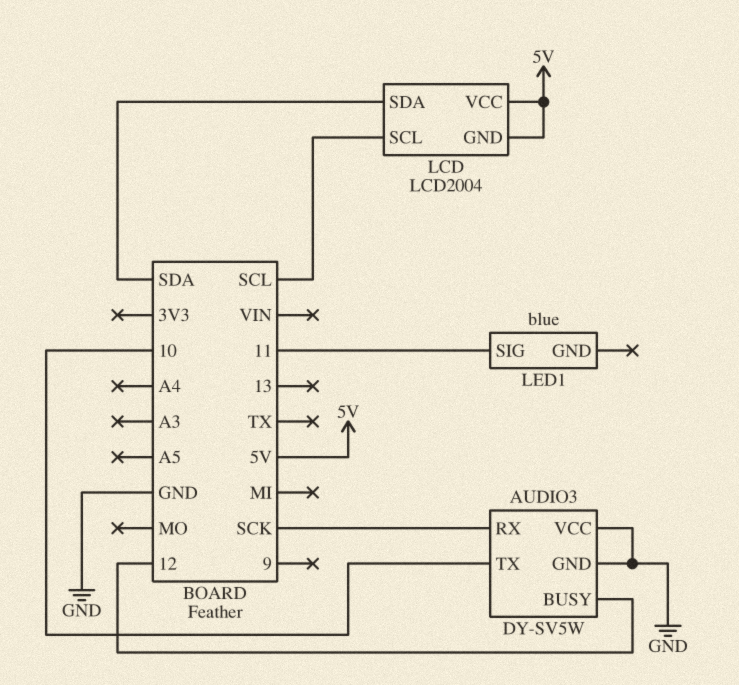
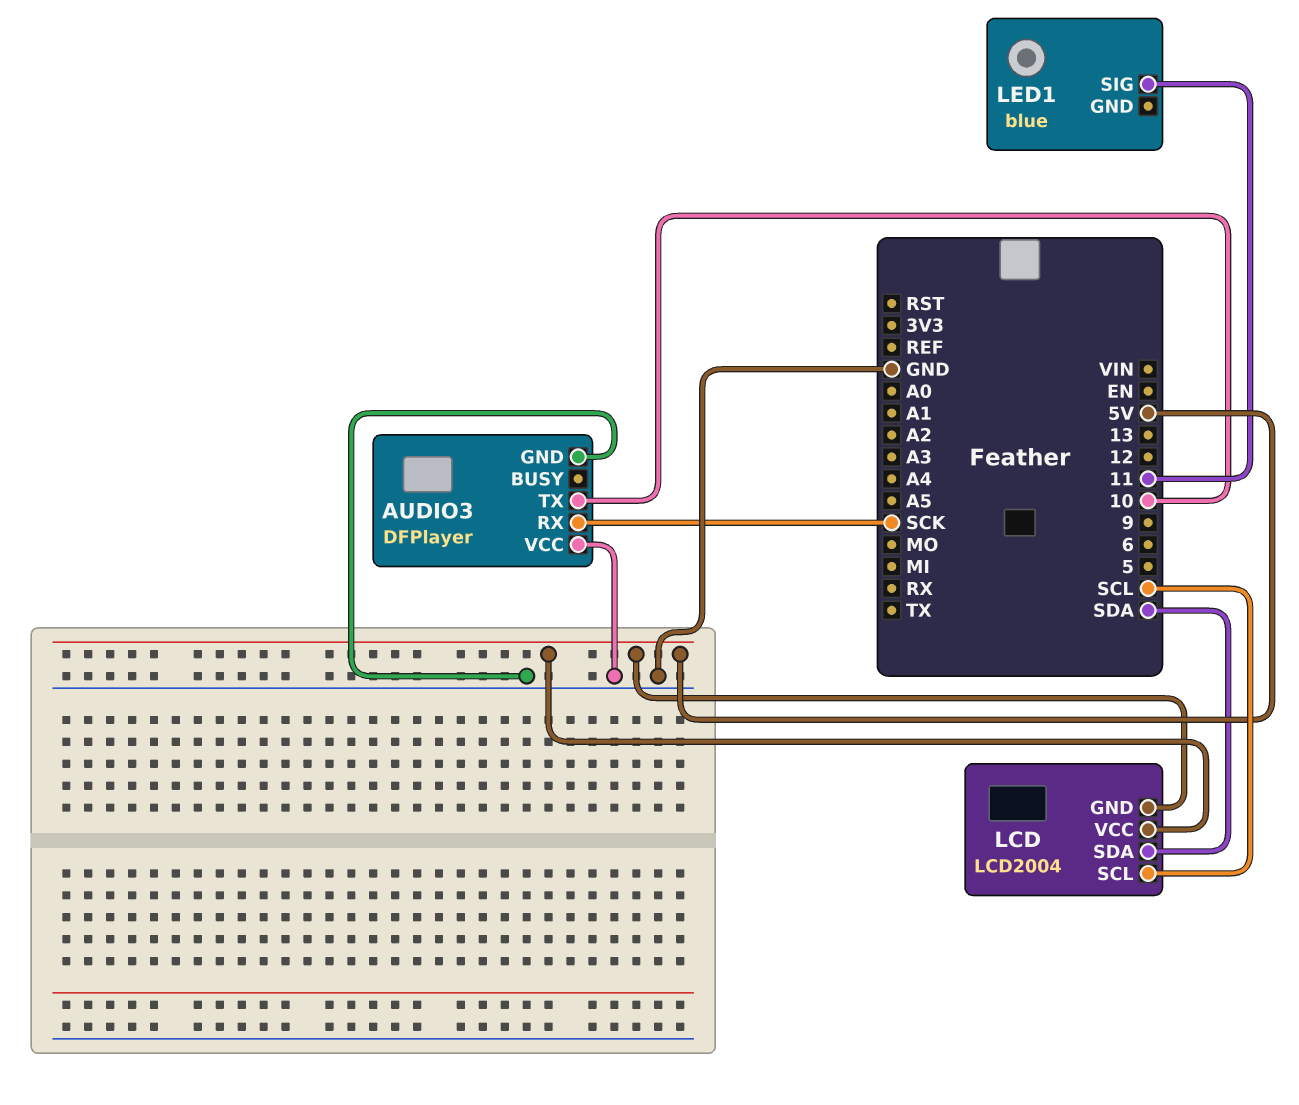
AUDIO3: DY-SV5W -> DFPlayer
AUDIO3 pin BUSY: 12 -> none

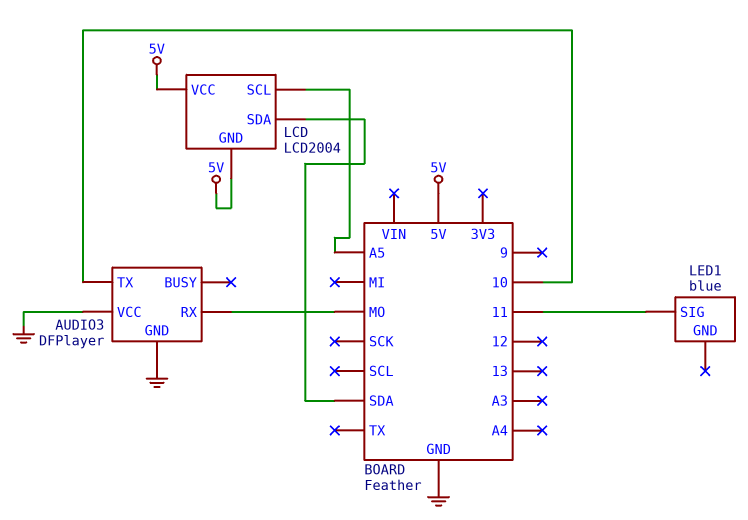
AUDIO3 pin RX: SCK -> MO
LCD pin SCL: SCL -> A5

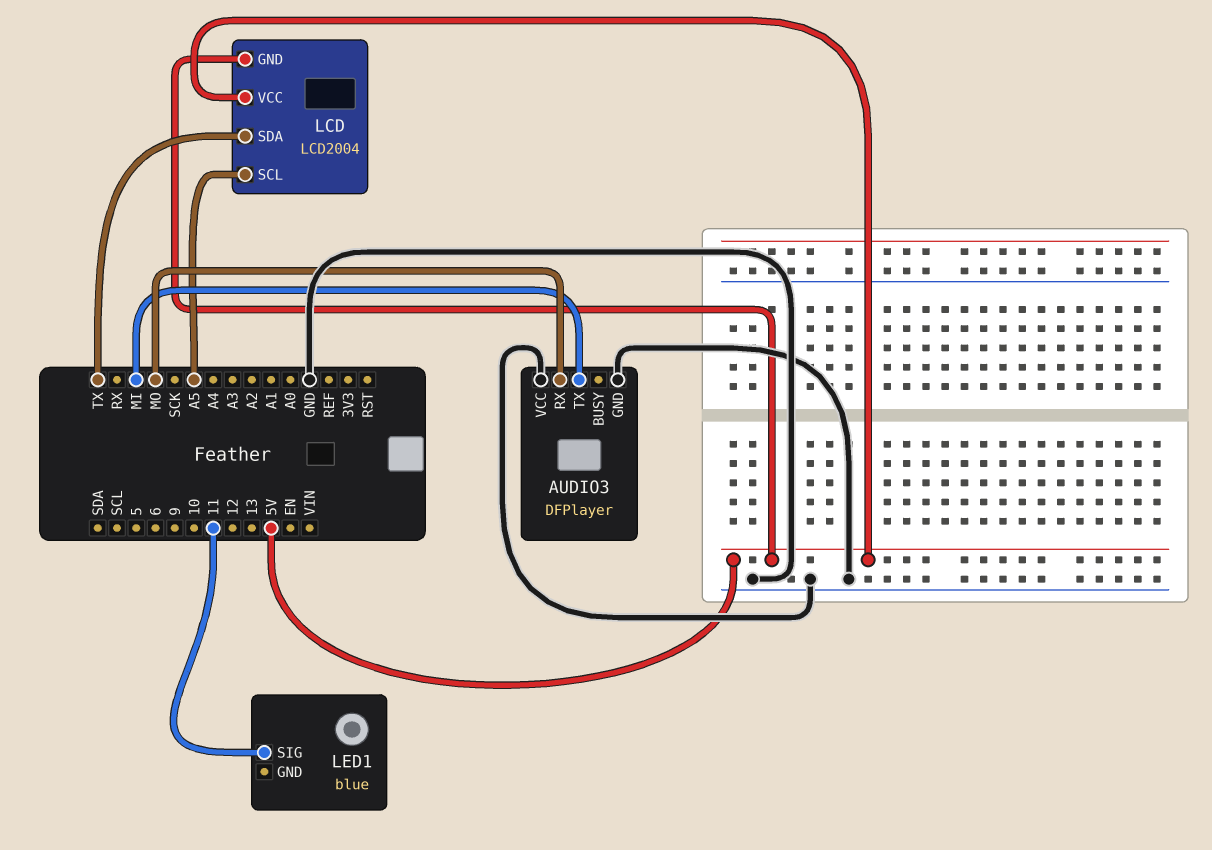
AUDIO3 pin TX: 10 -> MI
LCD pin SDA: SDA -> TX

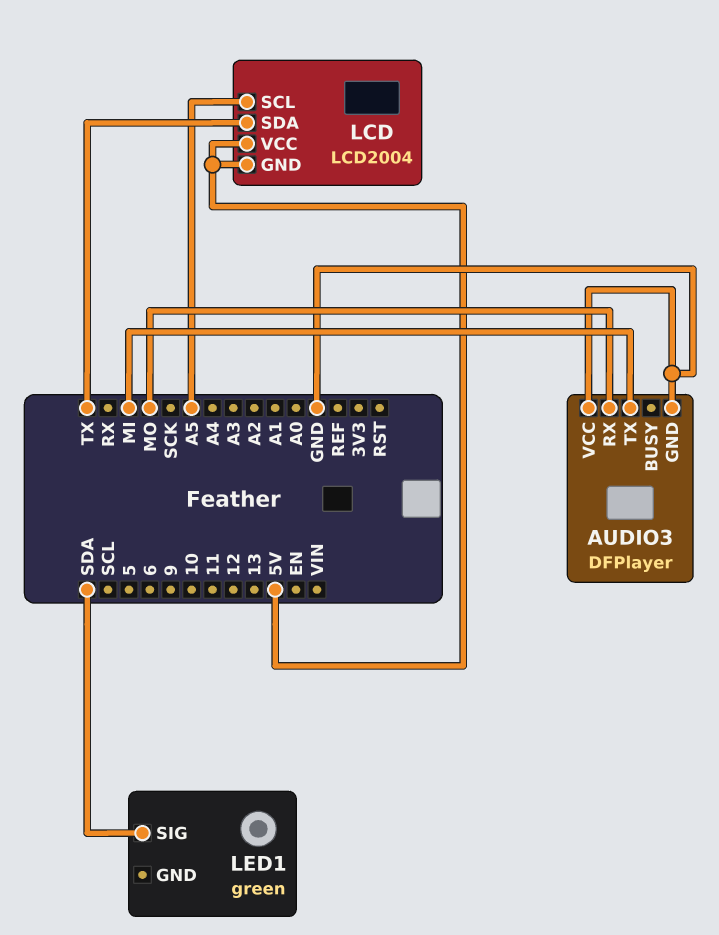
LED1: blue -> green
LED1 pin SIG: 11 -> SDA

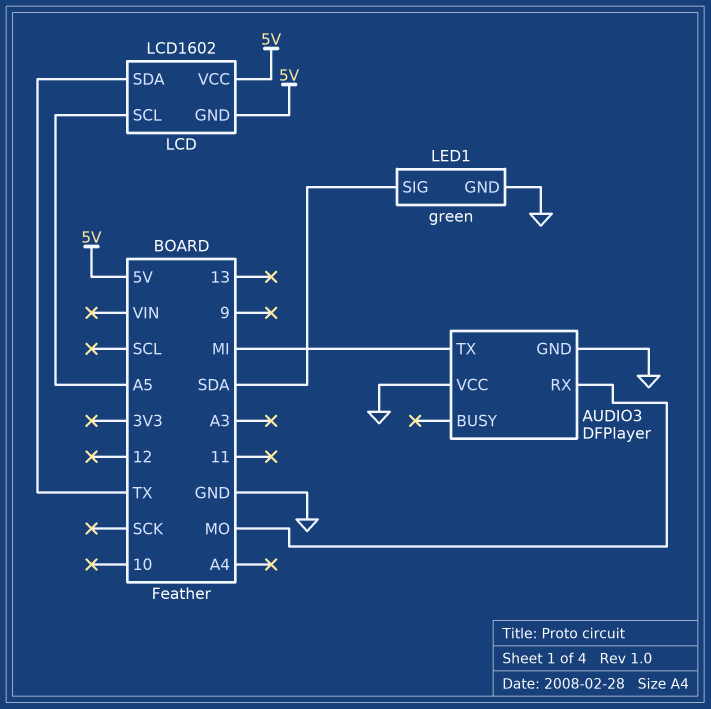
LCD: LCD2004 -> LCD1602
LED1 pin GND: none -> GND

